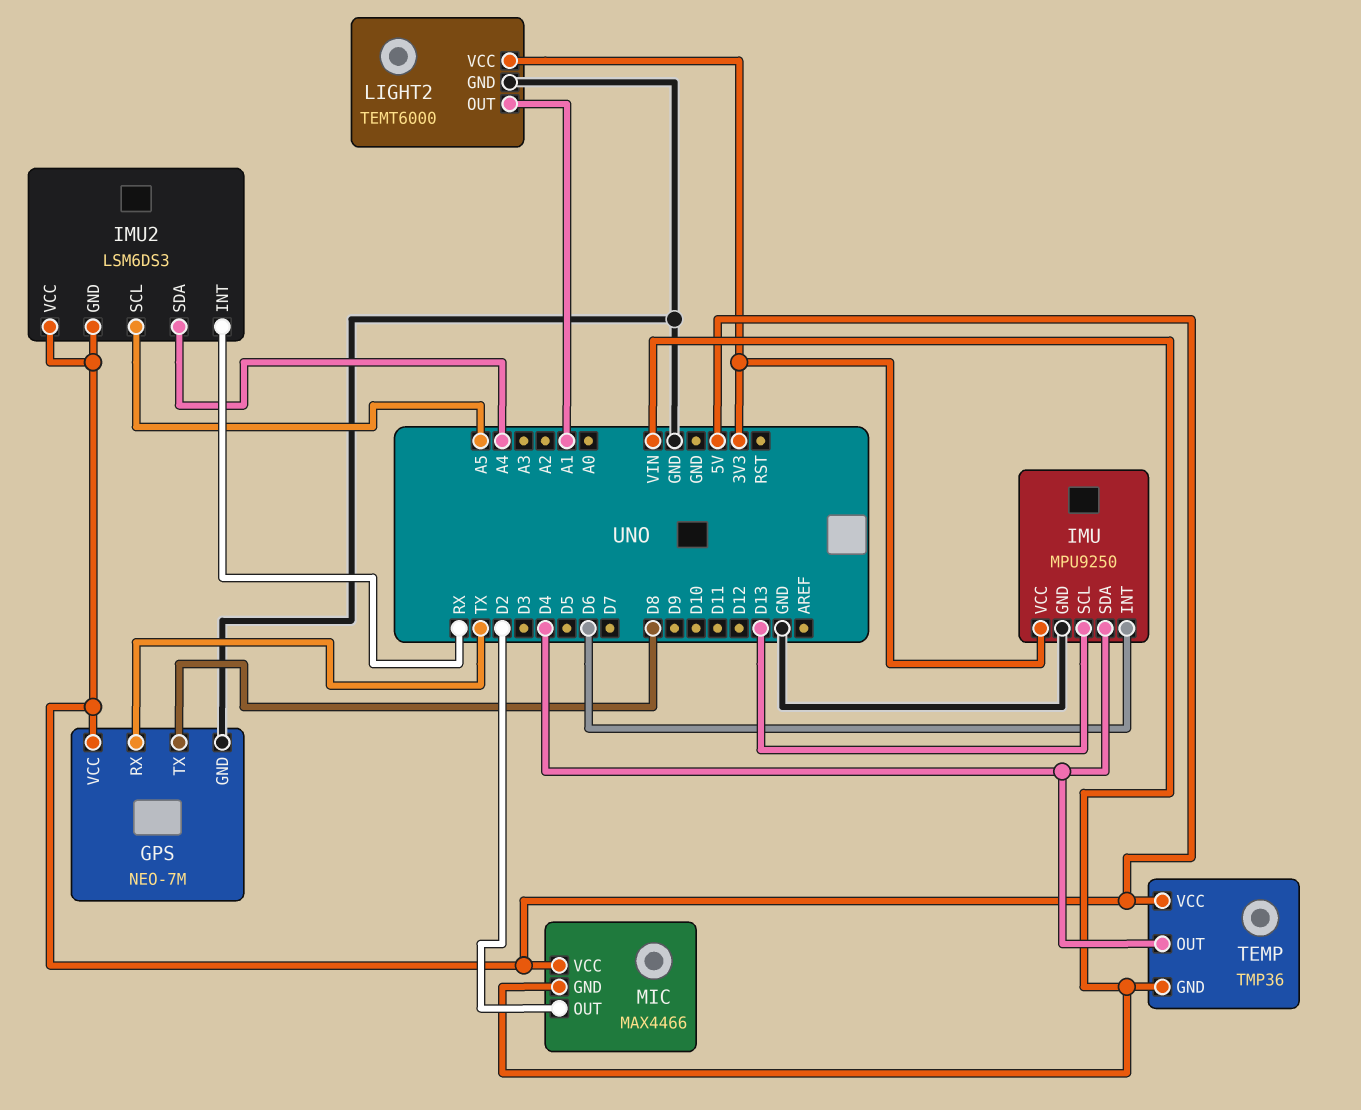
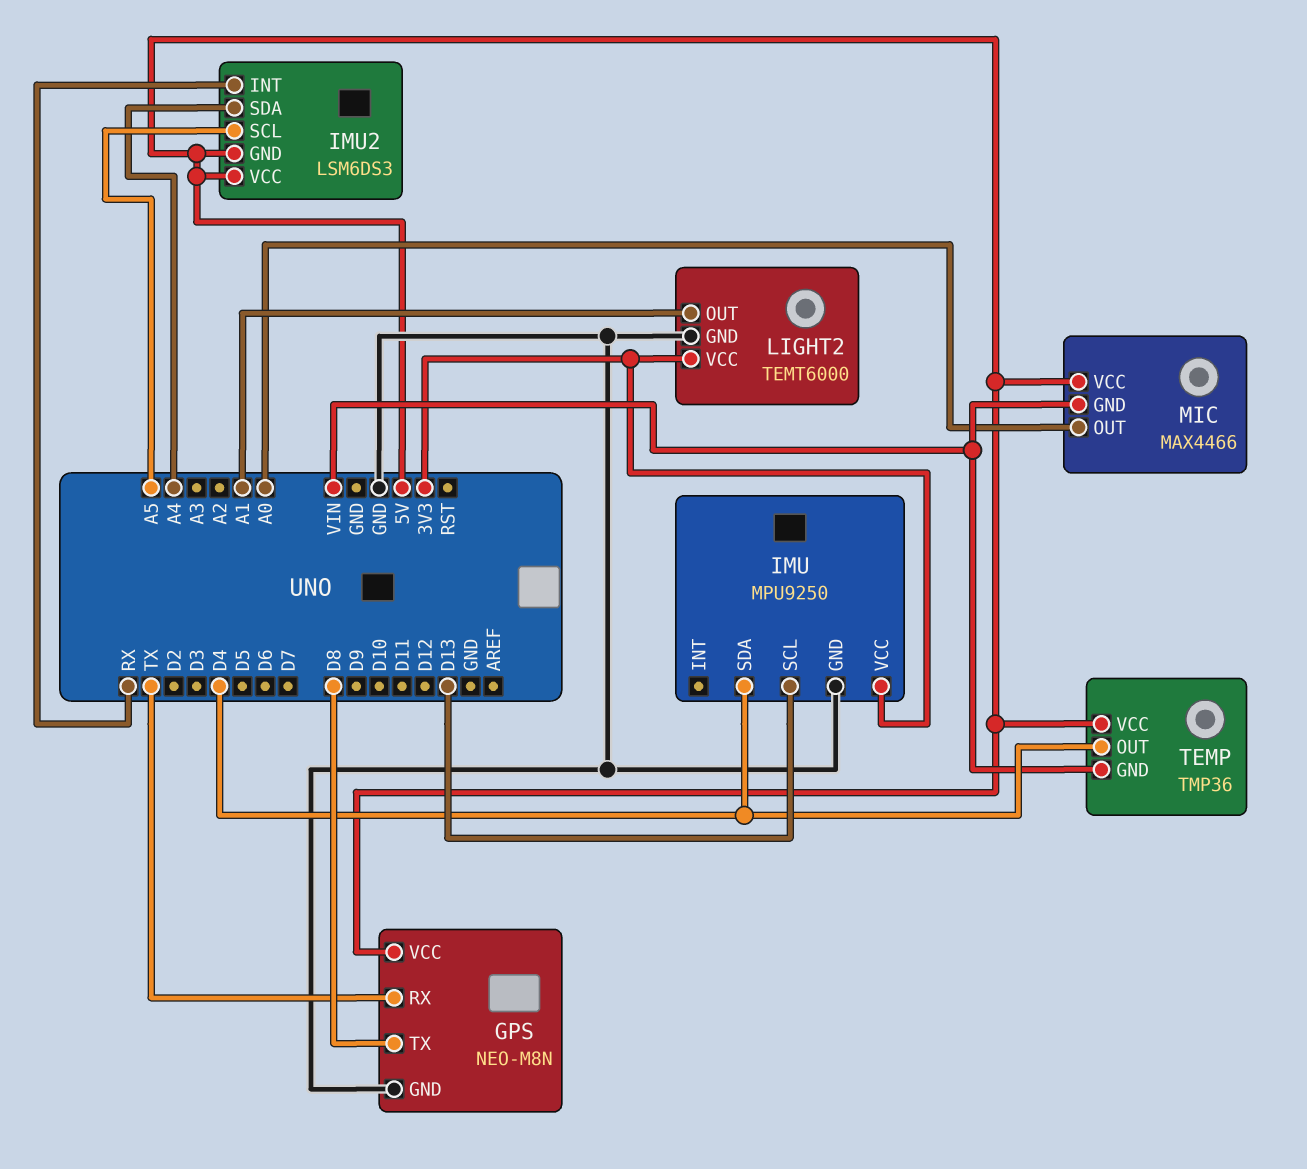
GPS: NEO-7M -> NEO-M8N
IMU pin INT: D6 -> none
MIC pin OUT: D2 -> A0

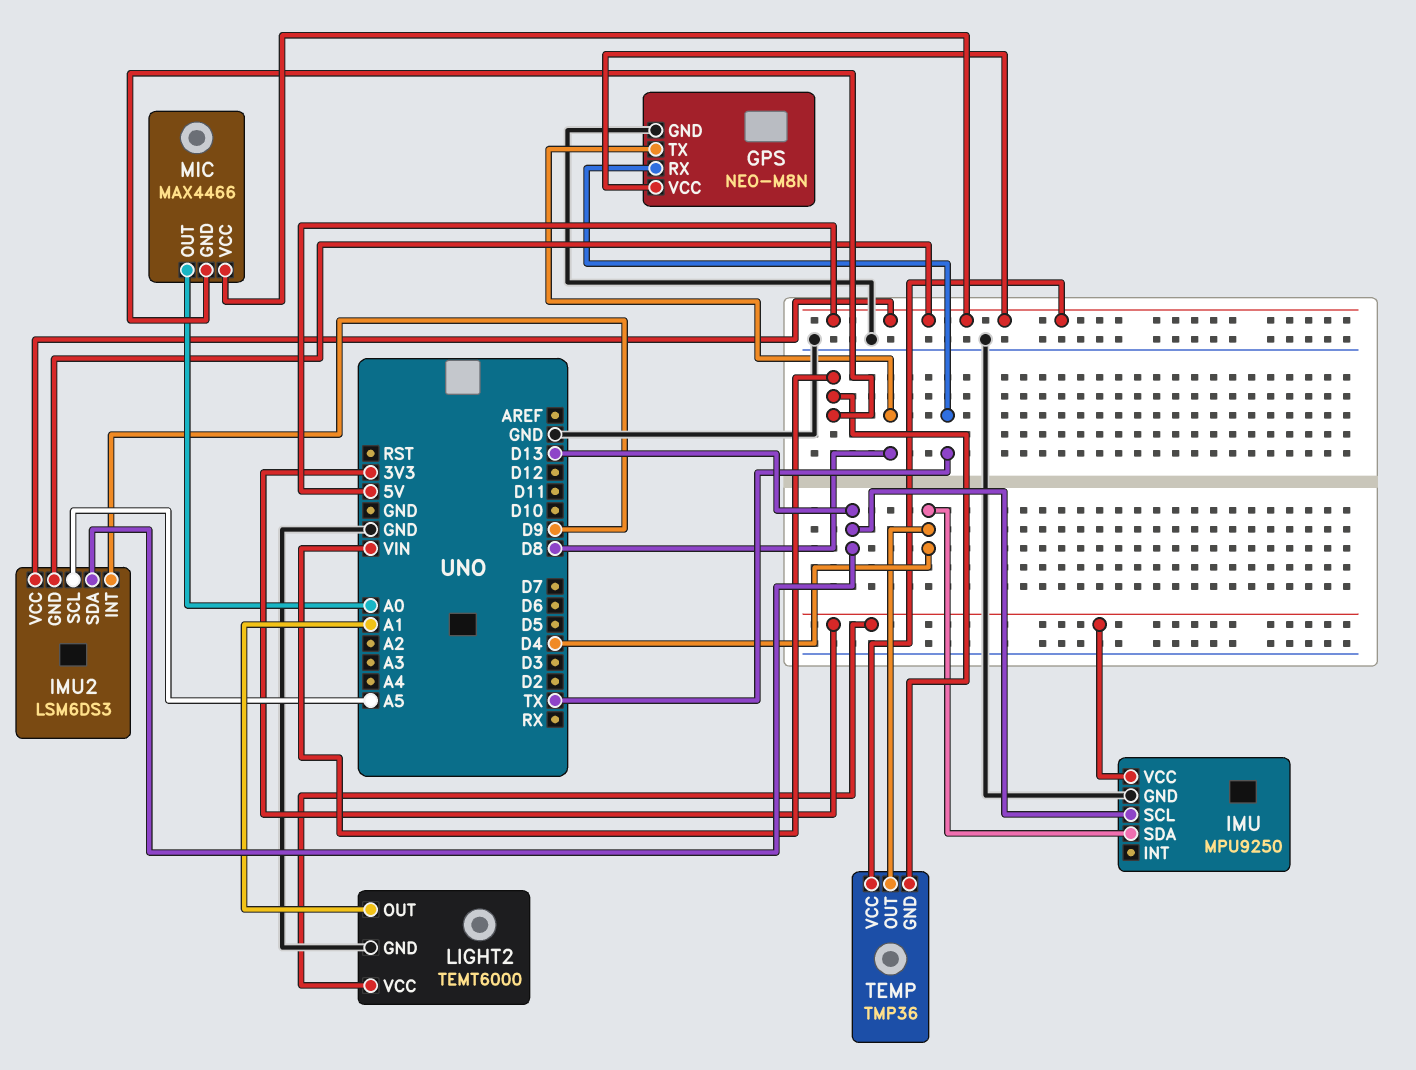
IMU2 pin INT: RX -> D9
IMU2 pin SDA: A4 -> D13

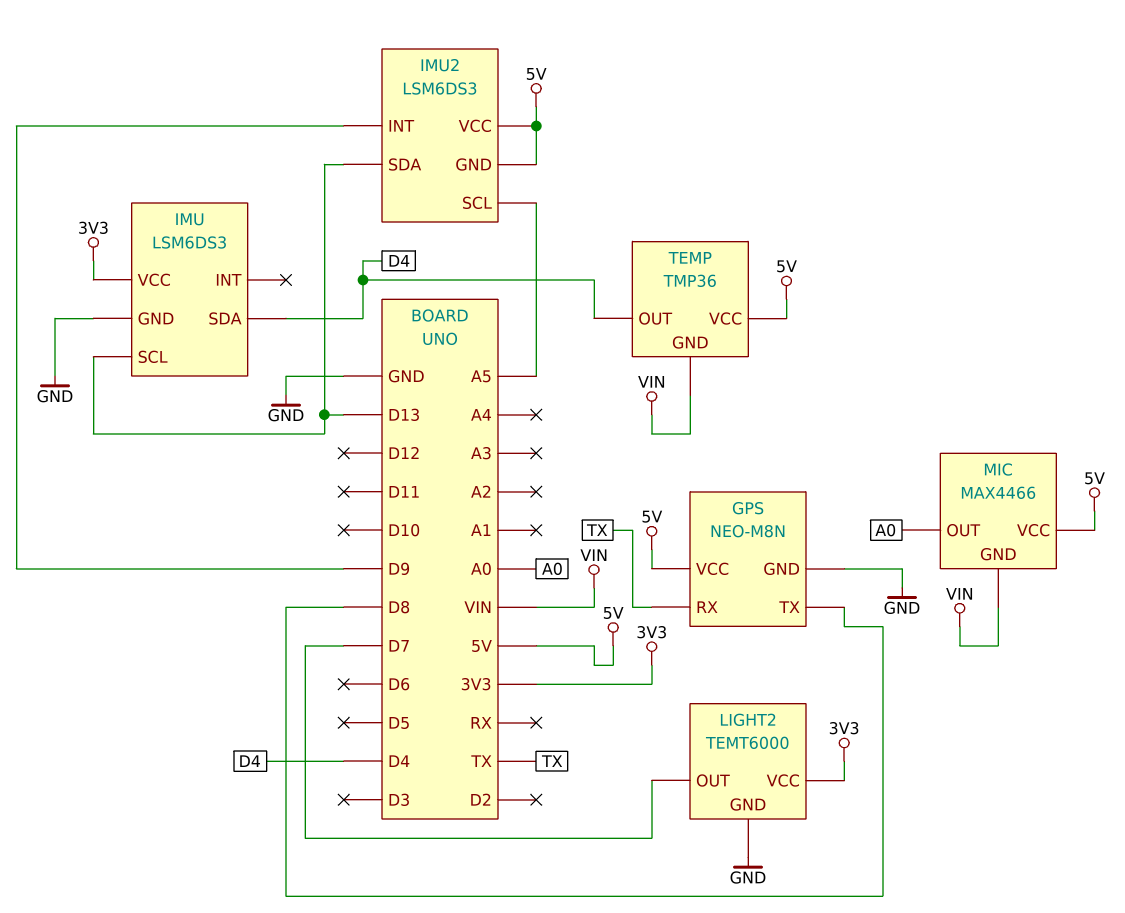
IMU: MPU9250 -> LSM6DS3
LIGHT2 pin OUT: A1 -> D7

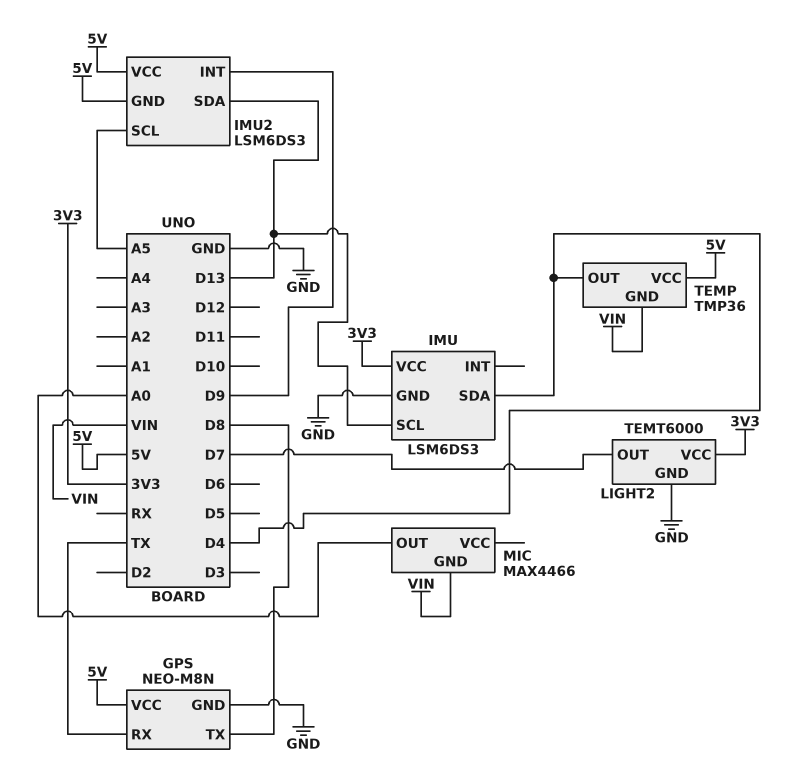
MIC pin VCC: 5V -> none

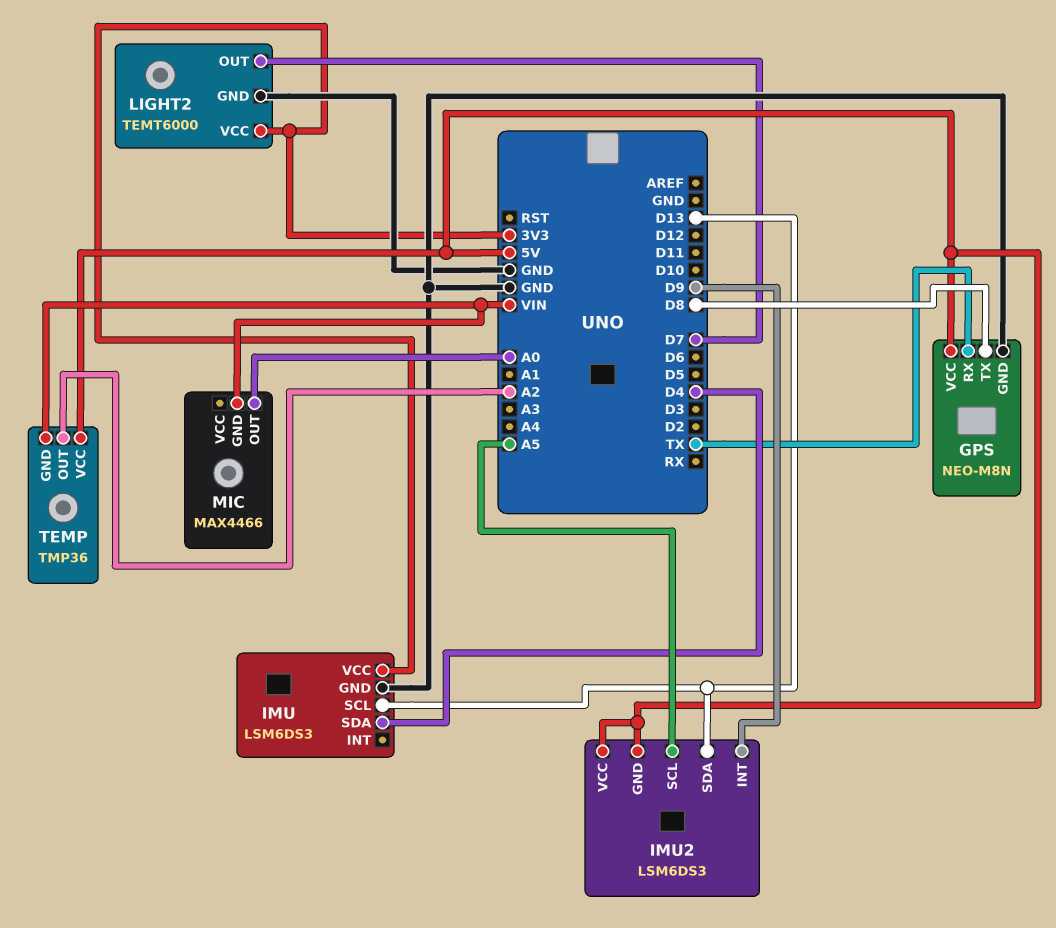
TEMP pin OUT: D4 -> A2

